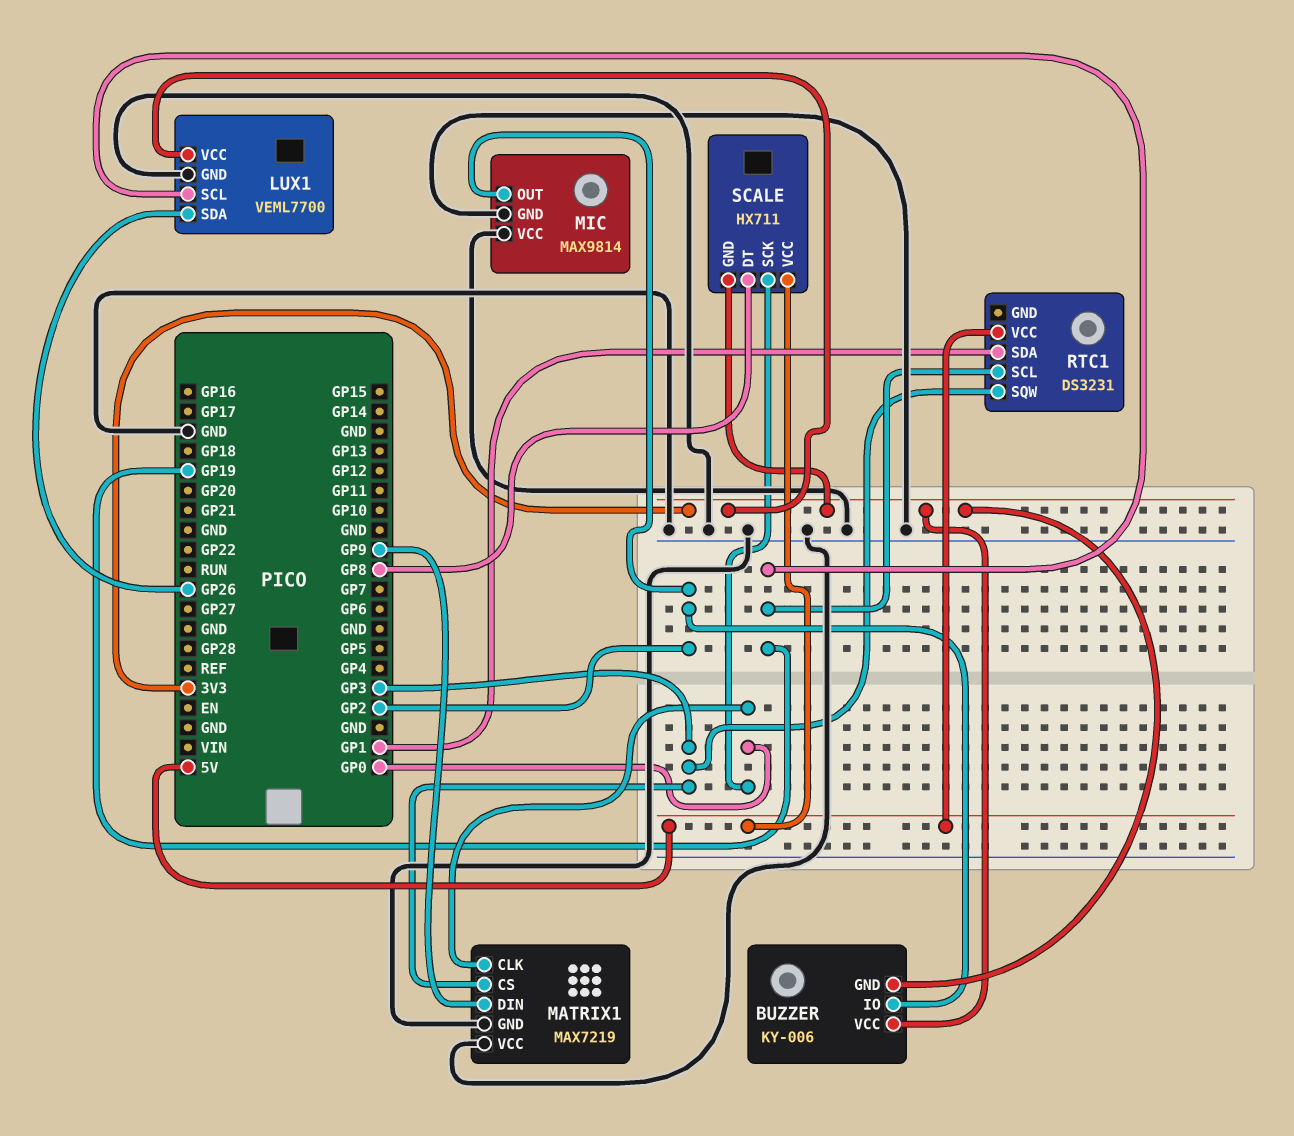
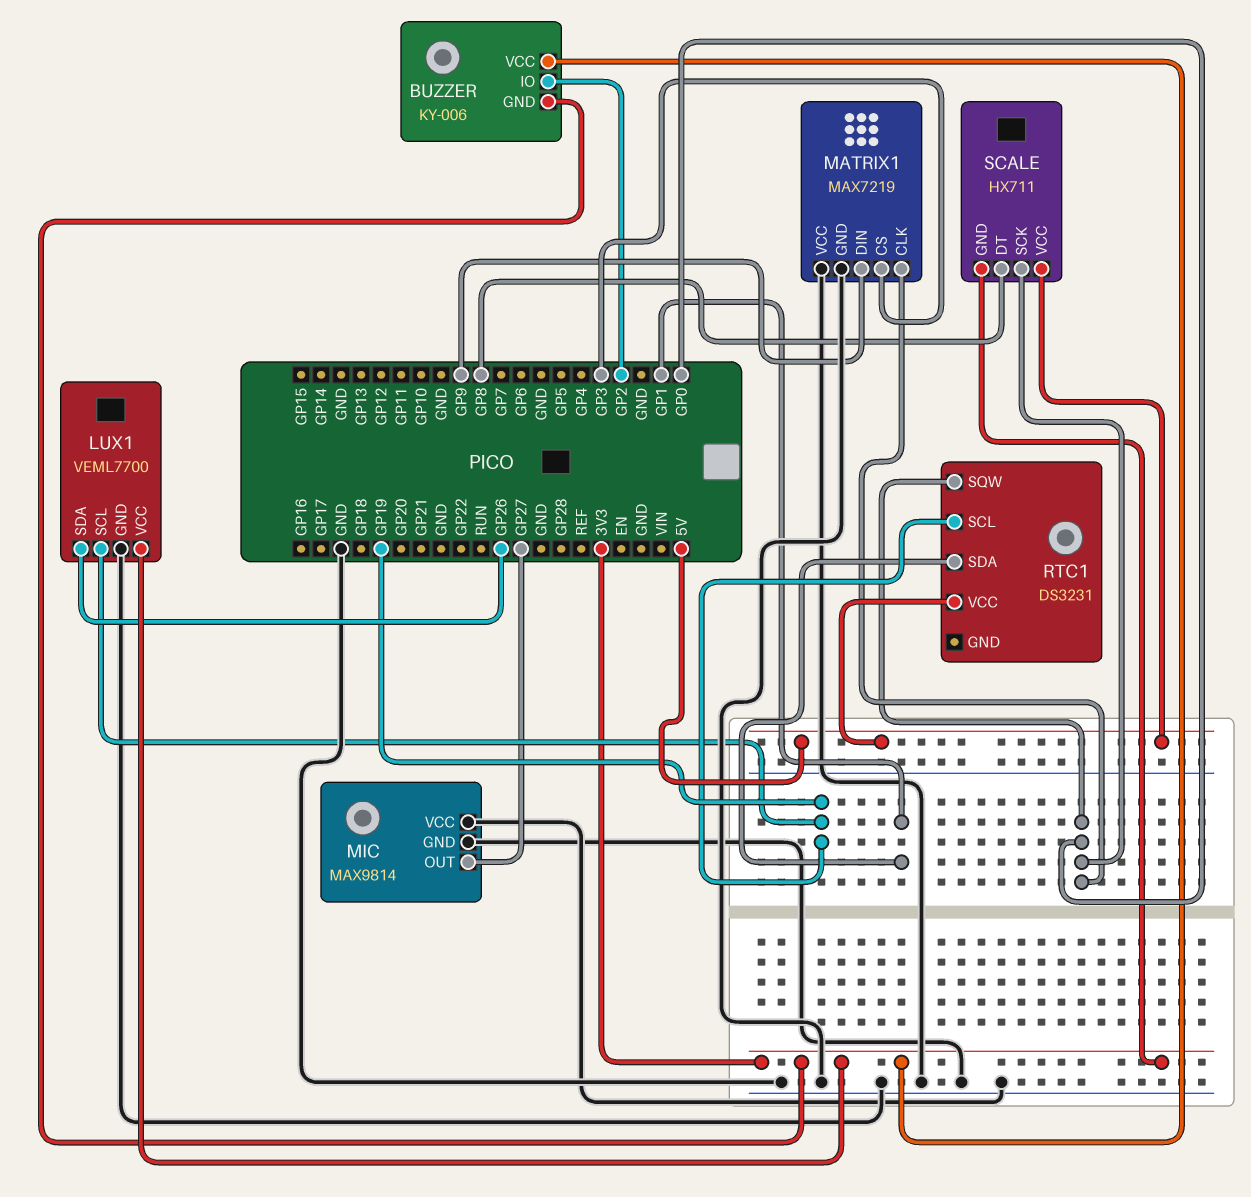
MIC pin OUT: GP2 -> GP27
RTC1 pin SQW: GP3 -> GP0

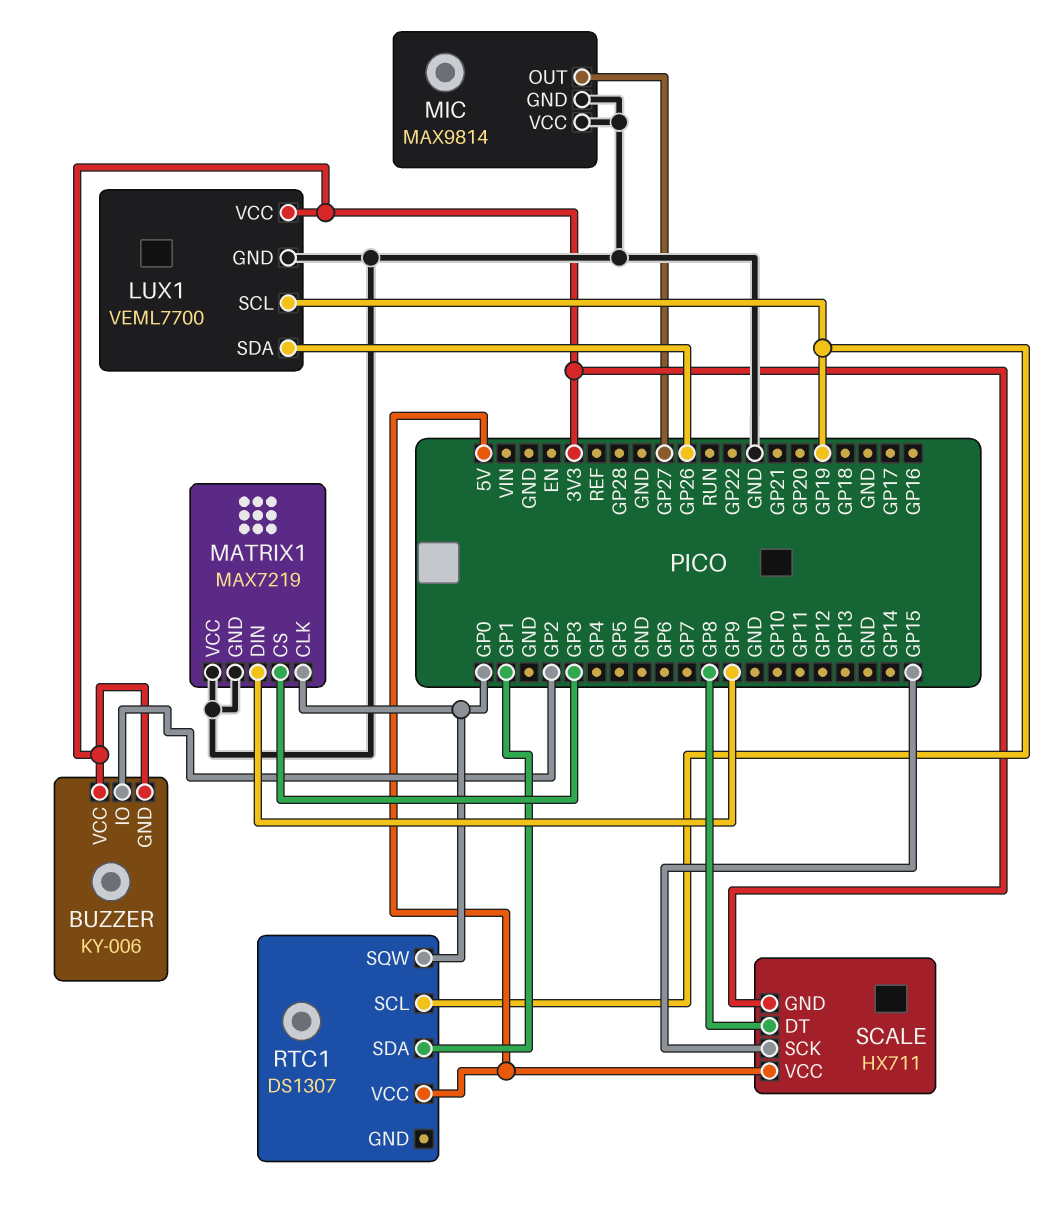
RTC1: DS3231 -> DS1307
SCALE pin SCK: GP0 -> GP15

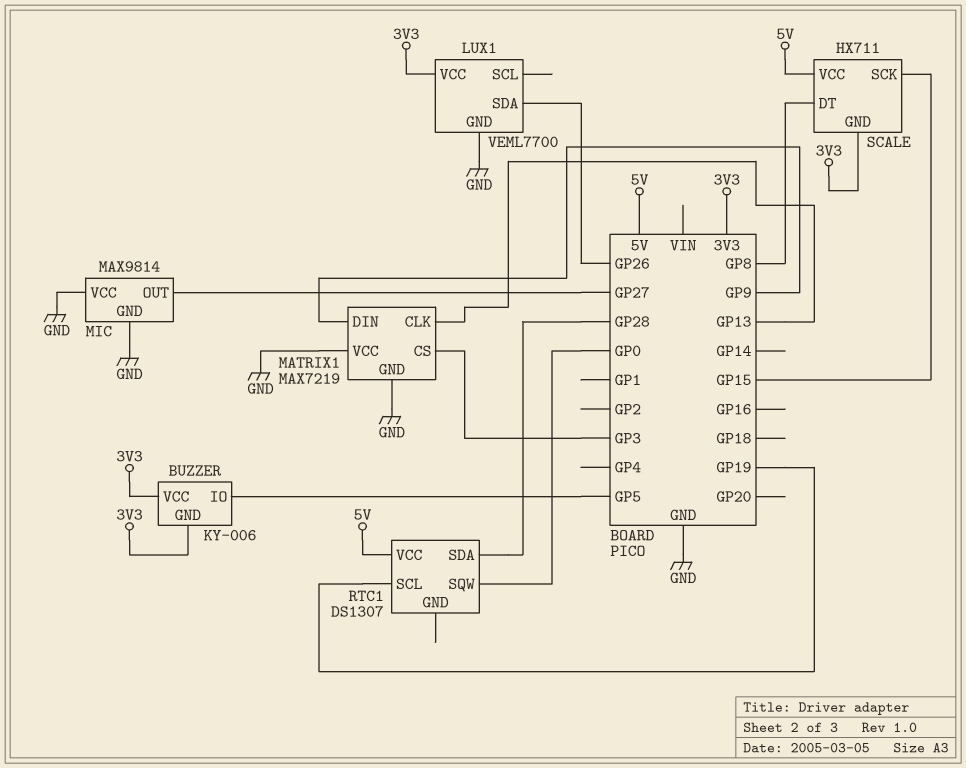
BUZZER pin IO: GP2 -> GP5
LUX1 pin SCL: GP19 -> none
MATRIX1 pin CLK: GP0 -> GP13
RTC1 pin SDA: GP1 -> GP28

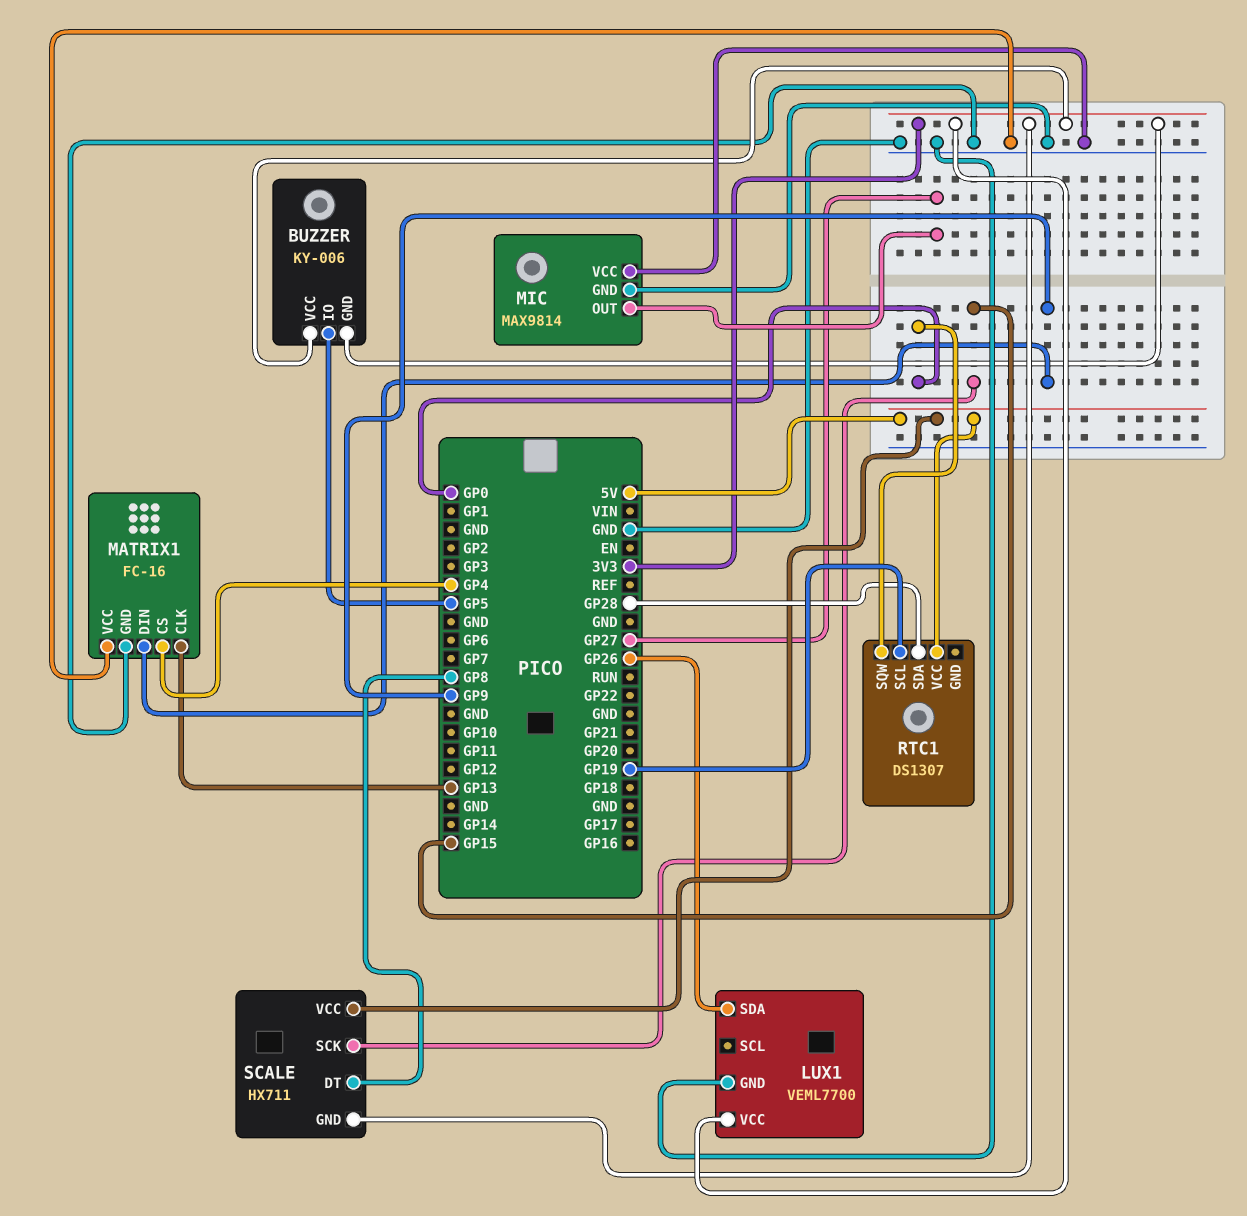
MATRIX1: MAX7219 -> FC-16
MATRIX1 pin CS: GP3 -> GP4

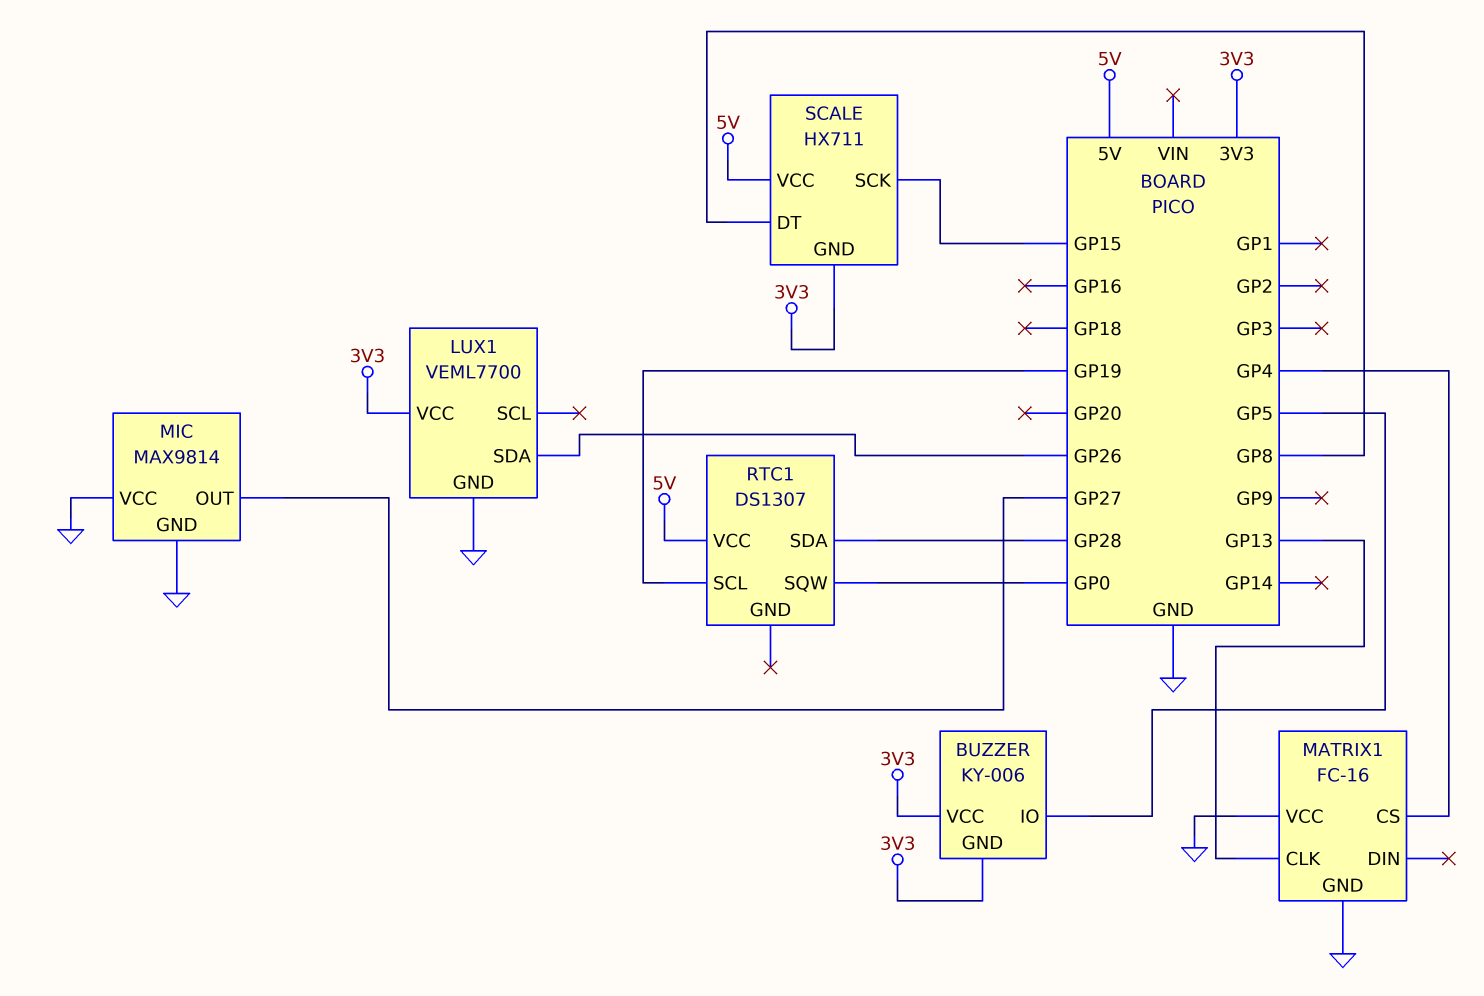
MATRIX1 pin DIN: GP9 -> none

